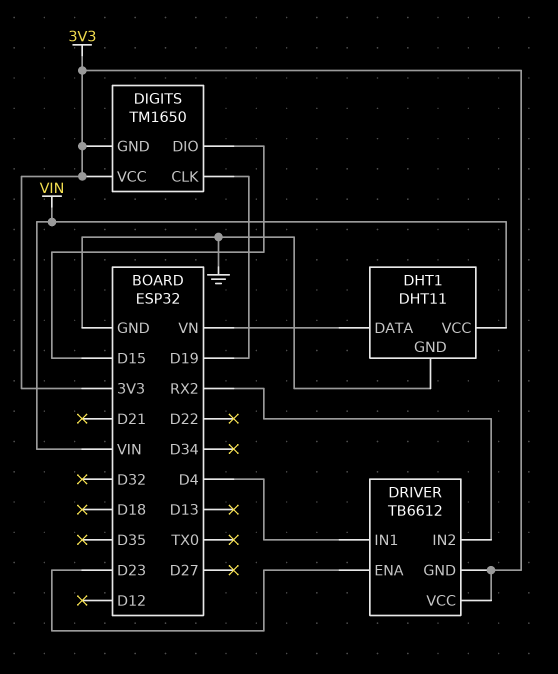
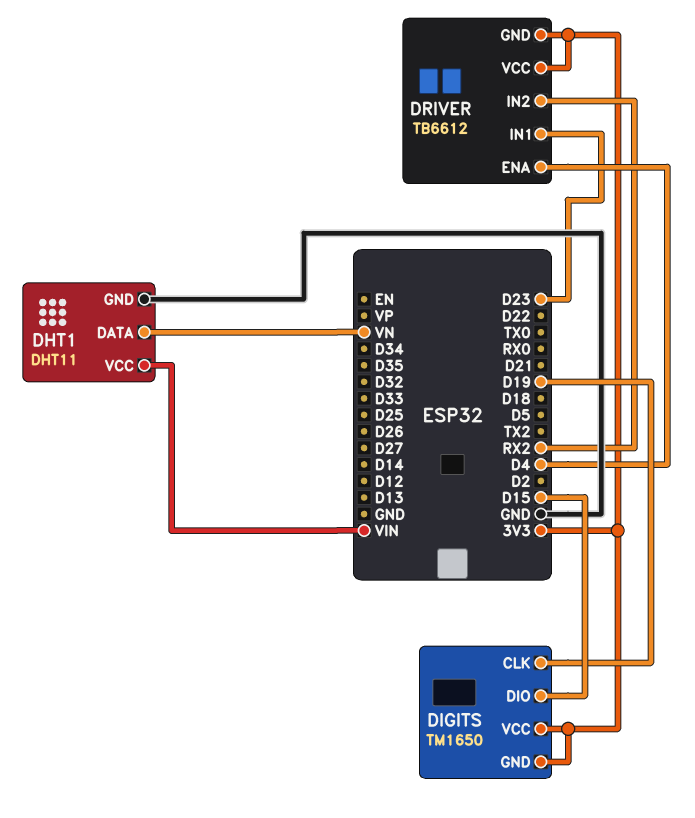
DRIVER pin ENA: D23 -> D4
DRIVER pin IN1: D4 -> D23

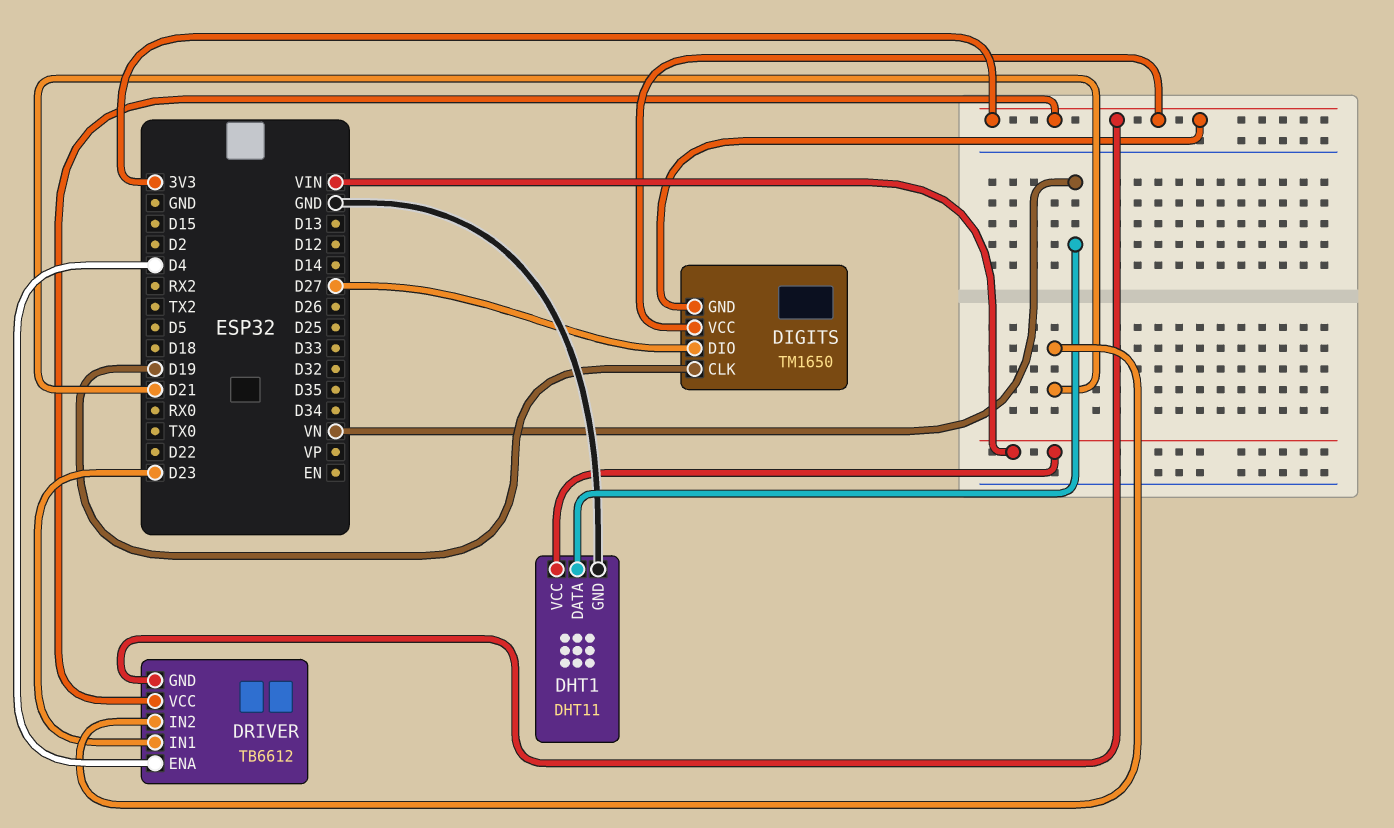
DIGITS pin DIO: D15 -> D27
DRIVER pin IN2: RX2 -> D21

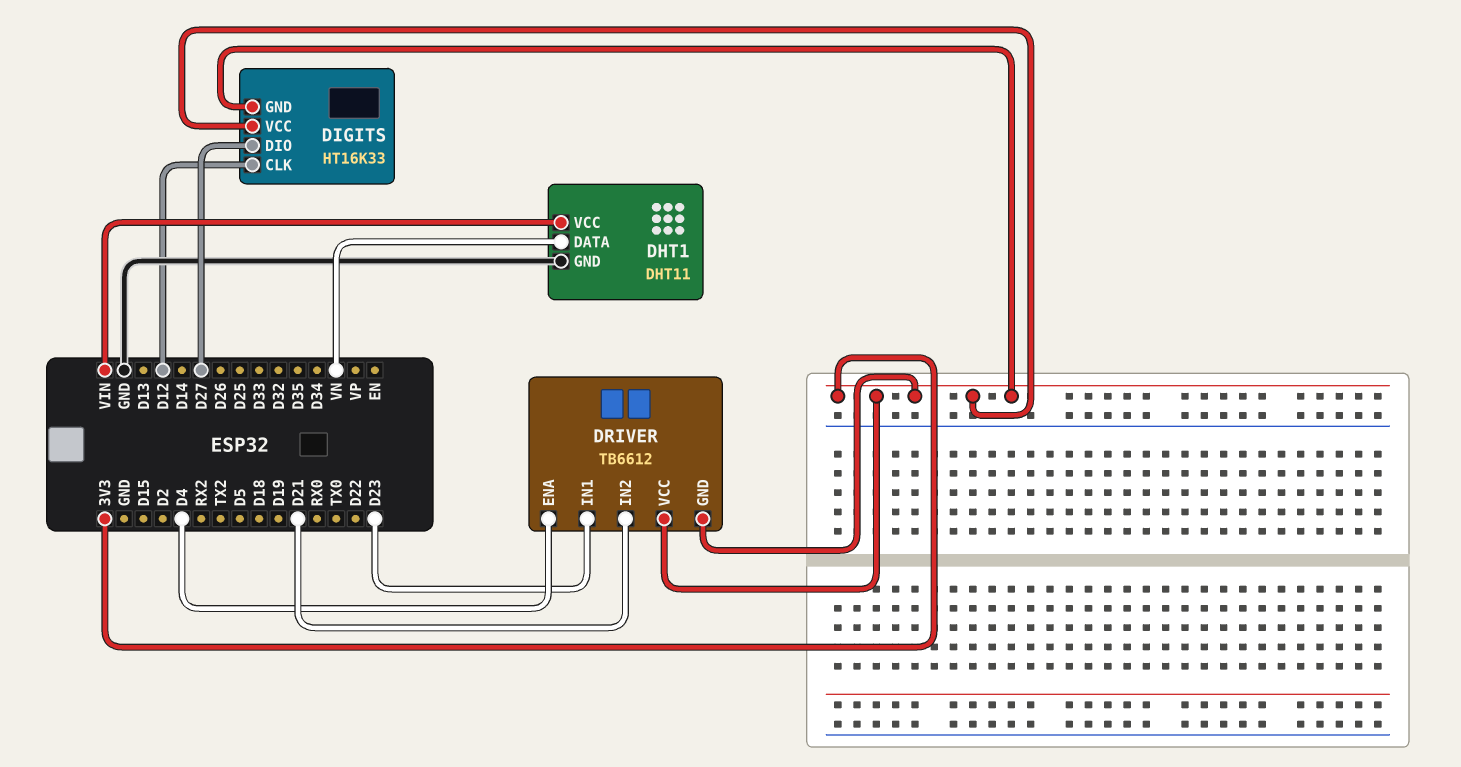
DIGITS: TM1650 -> HT16K33
DIGITS pin CLK: D19 -> D12

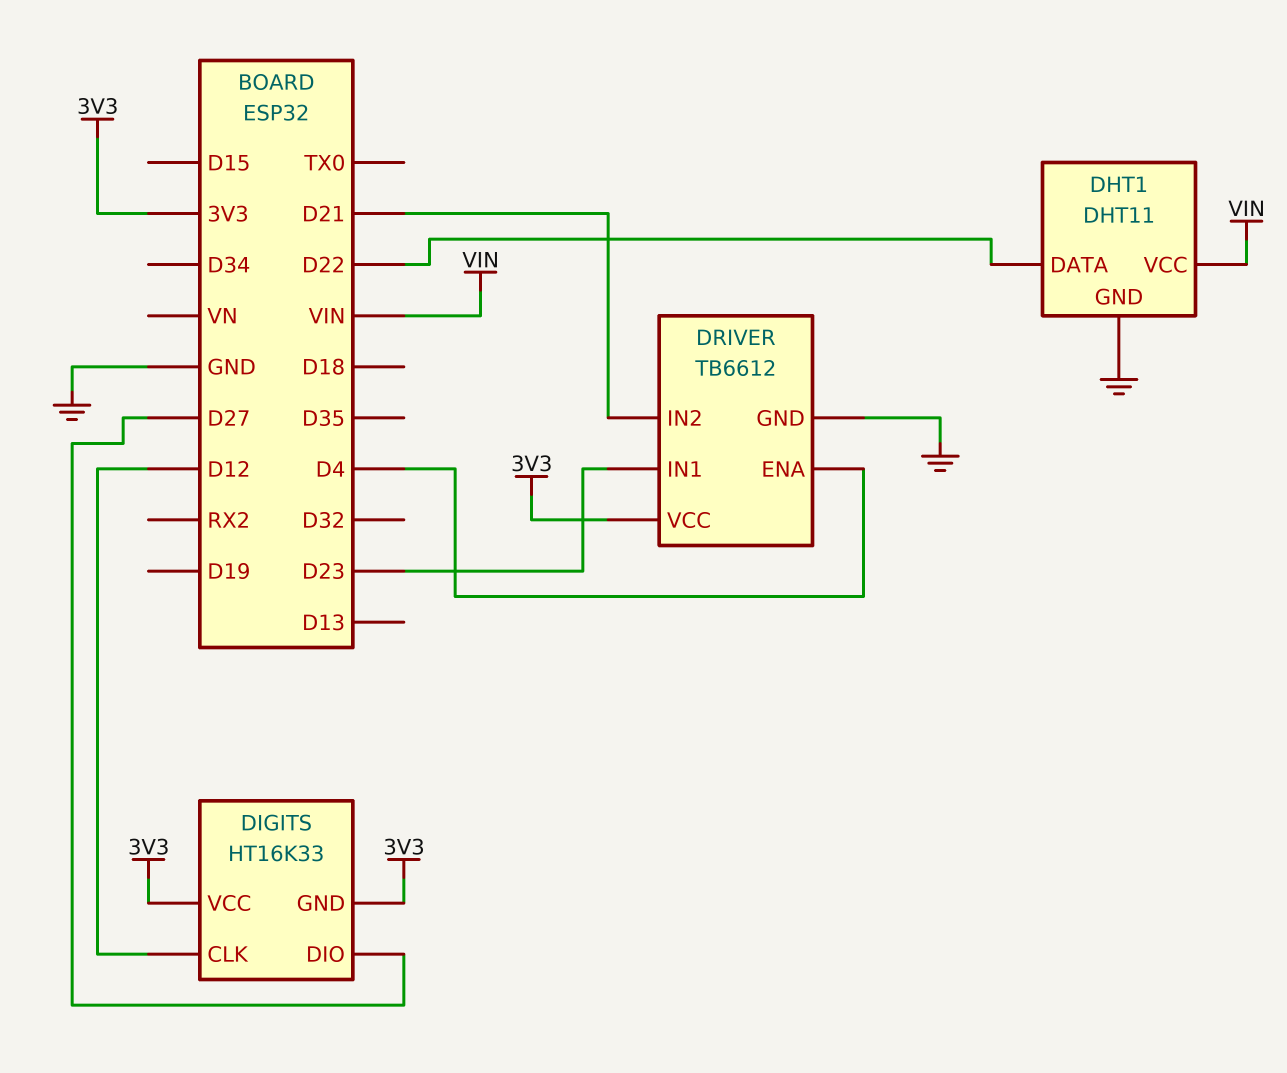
DHT1 pin DATA: VN -> D22
DRIVER pin GND: 3V3 -> GND

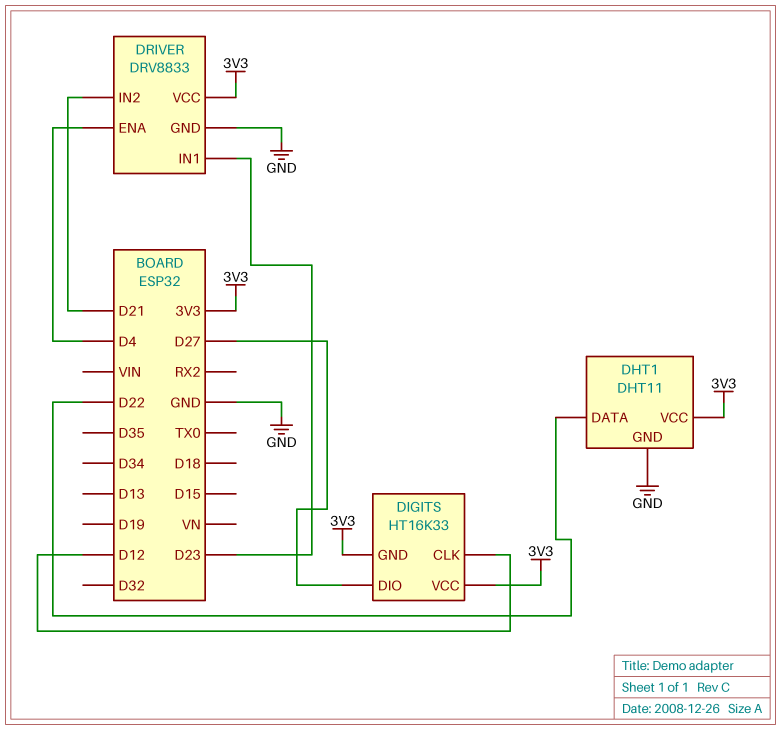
DHT1 pin VCC: VIN -> 3V3
DRIVER: TB6612 -> DRV8833

